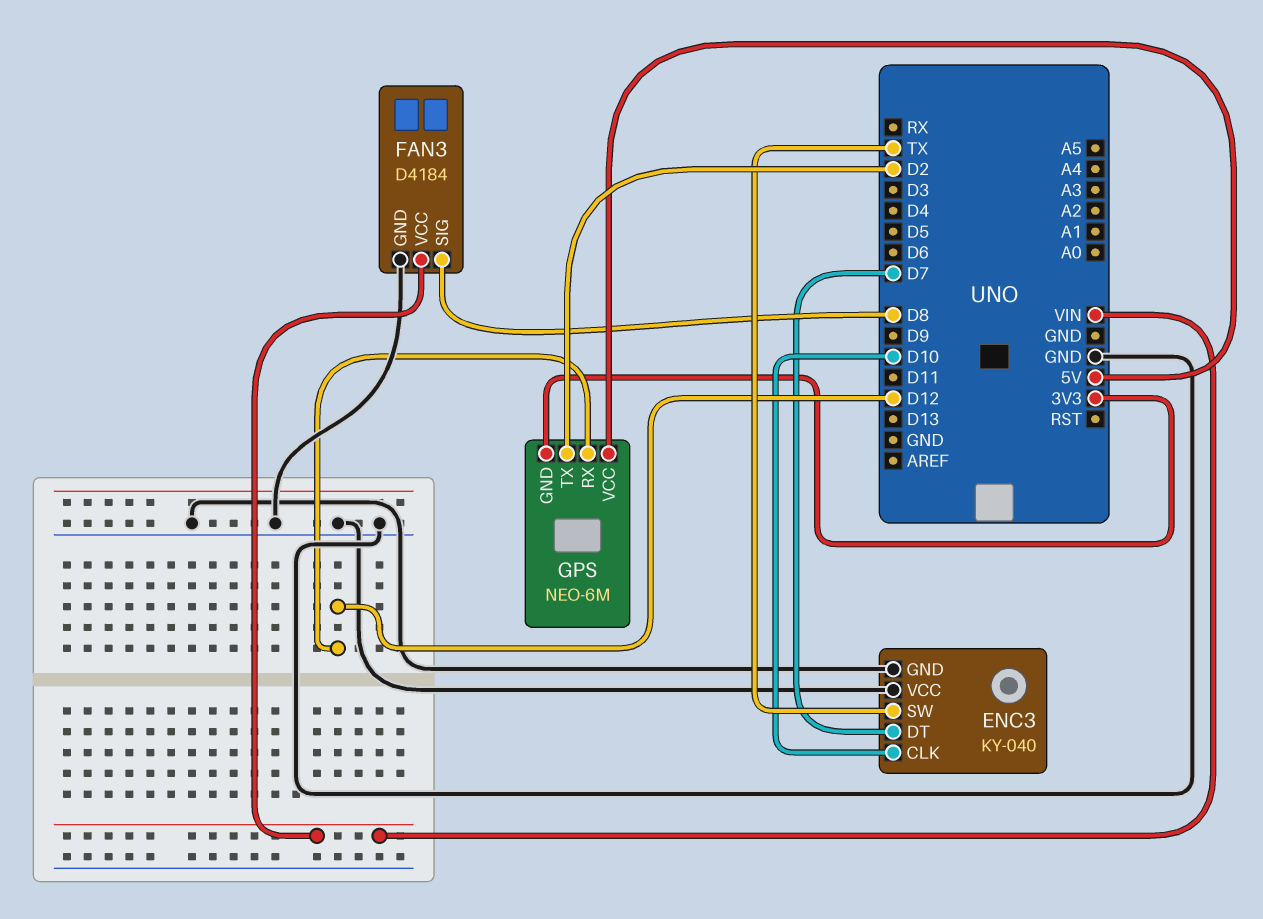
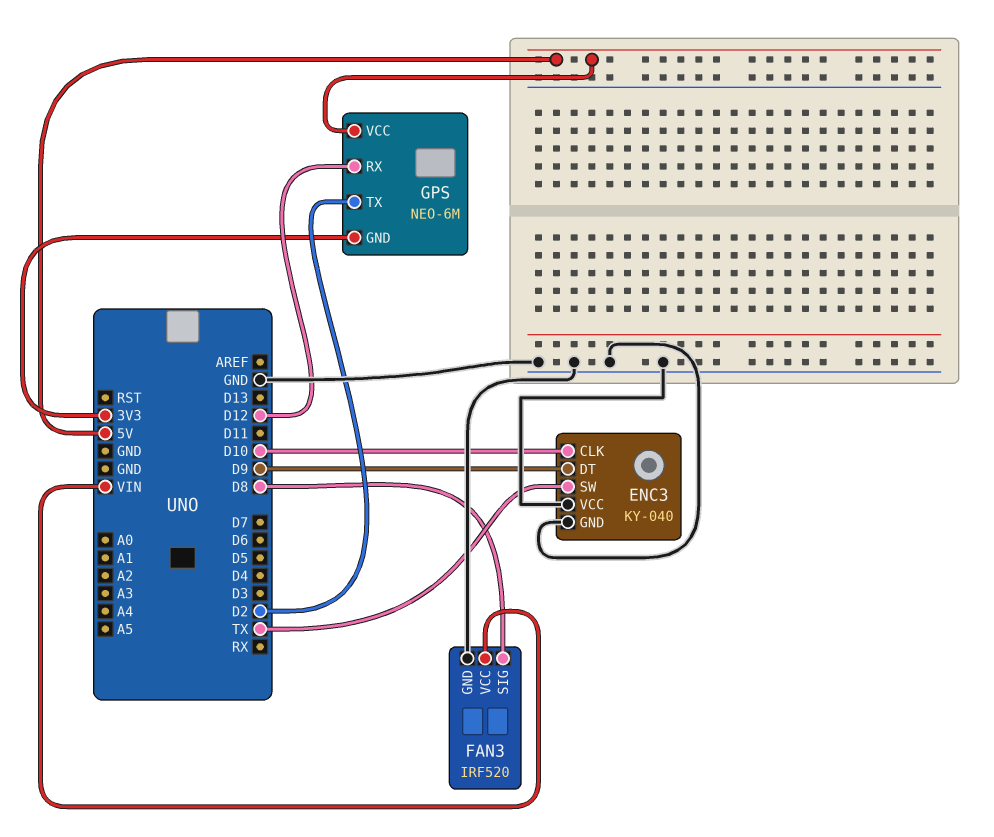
ENC3 pin DT: D7 -> D9
FAN3: D4184 -> IRF520

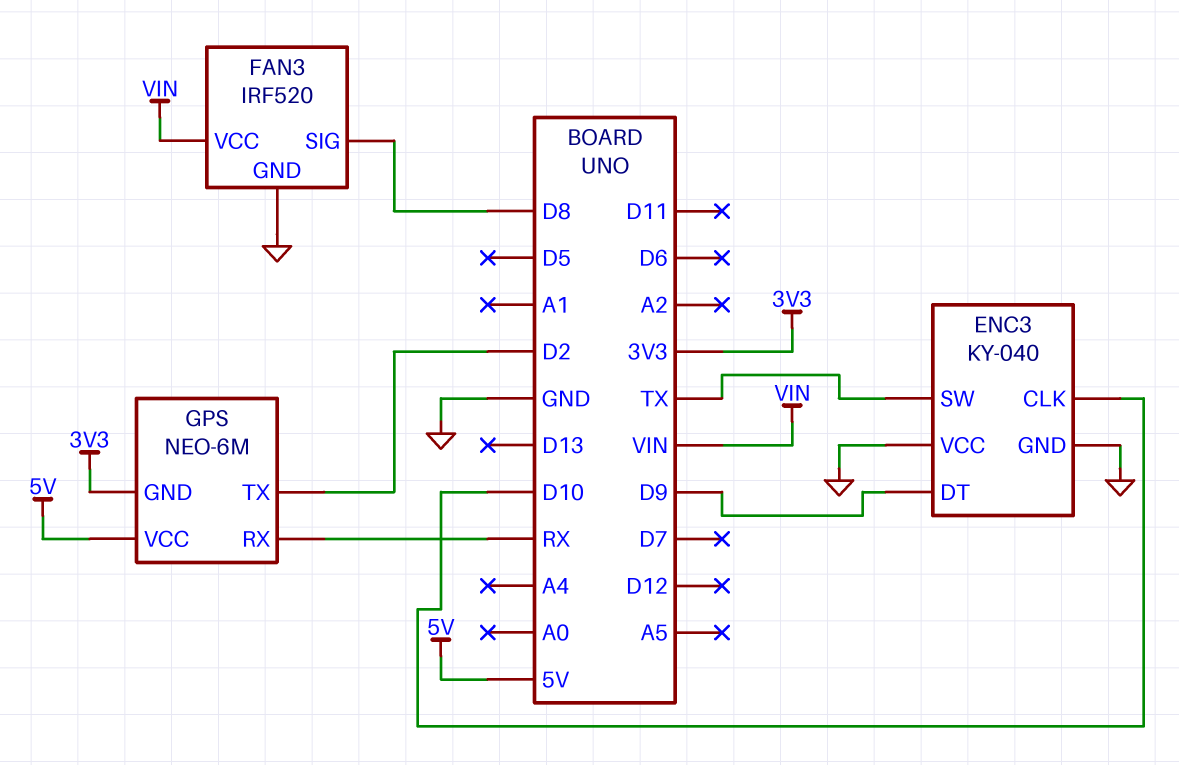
GPS pin RX: D12 -> RX

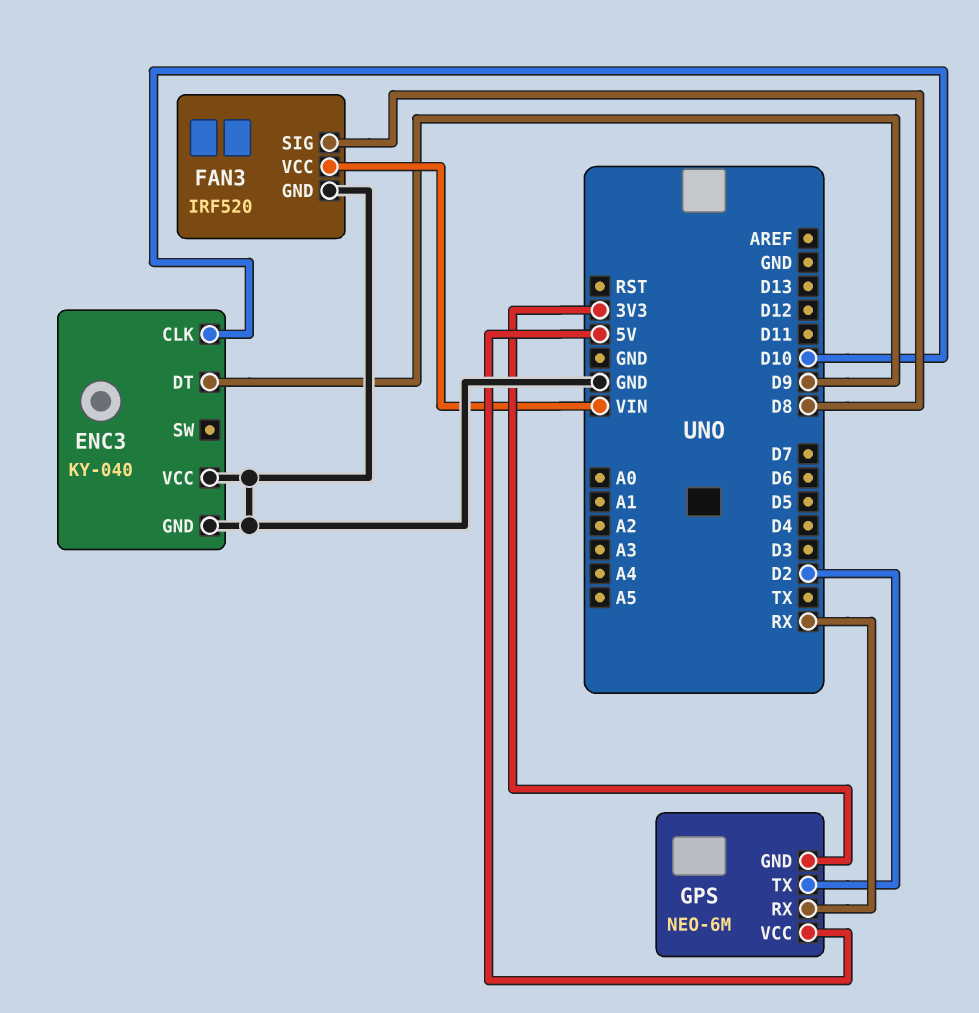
ENC3 pin SW: TX -> none

